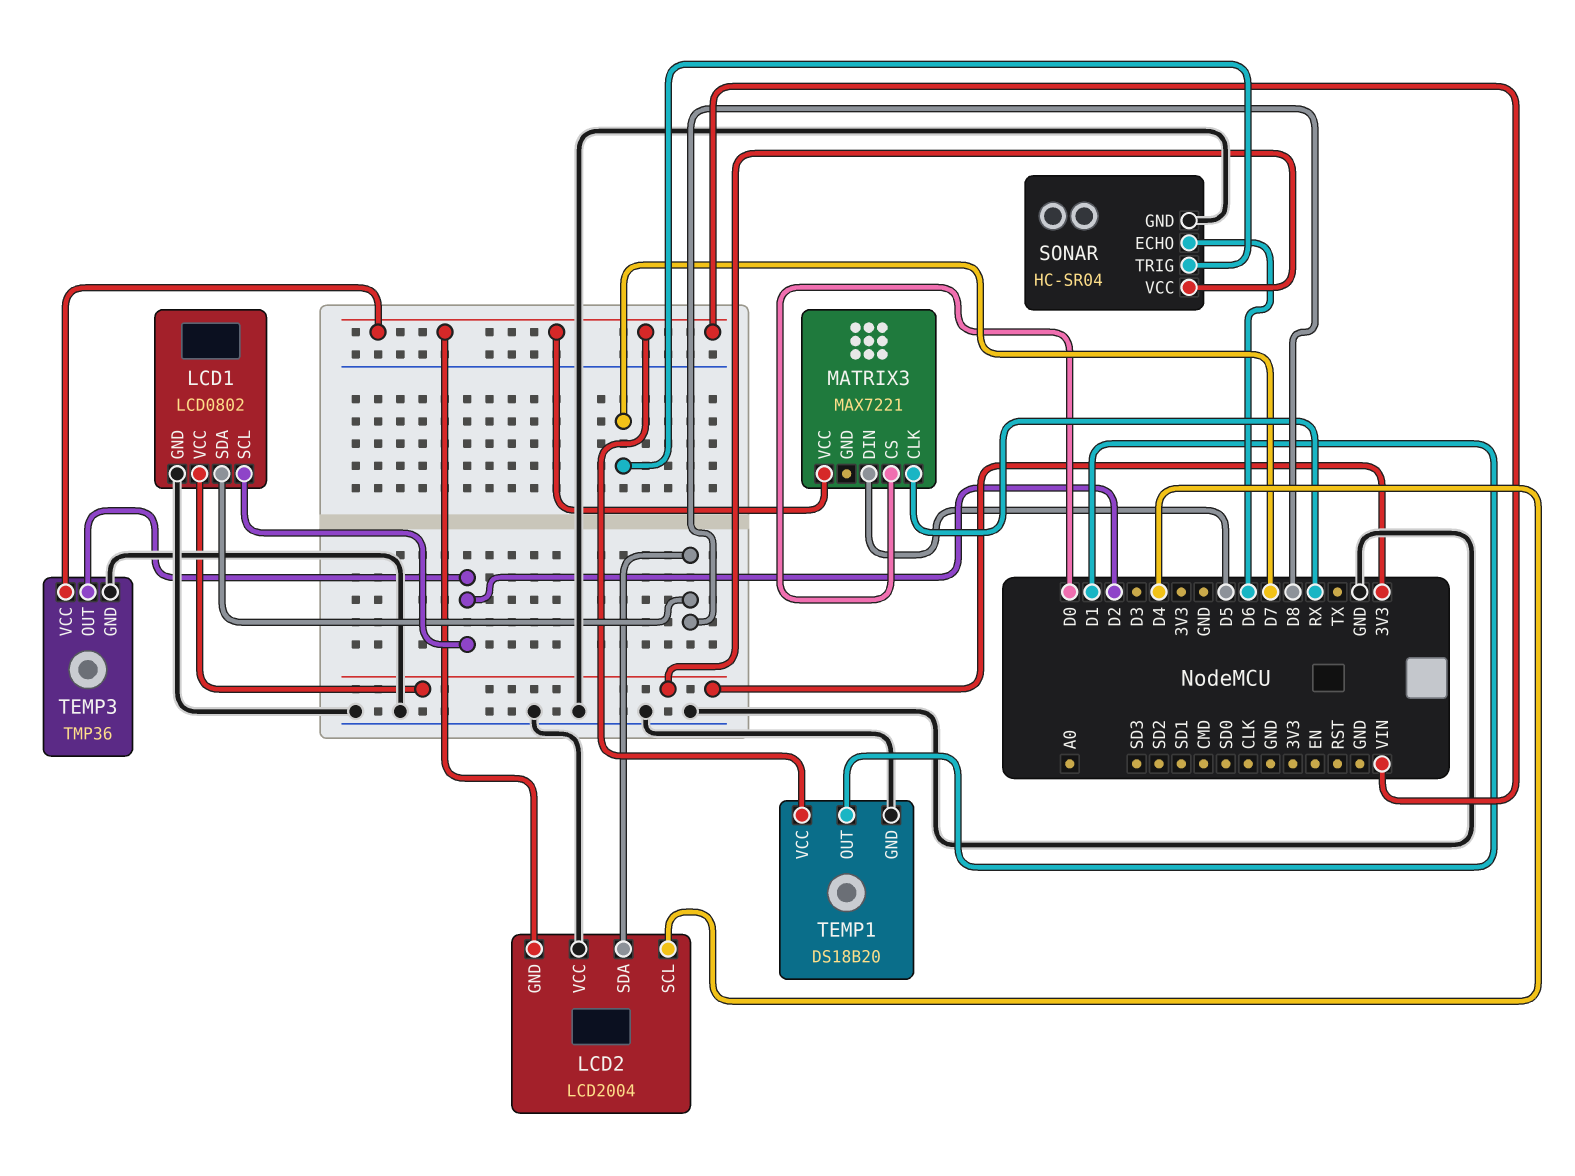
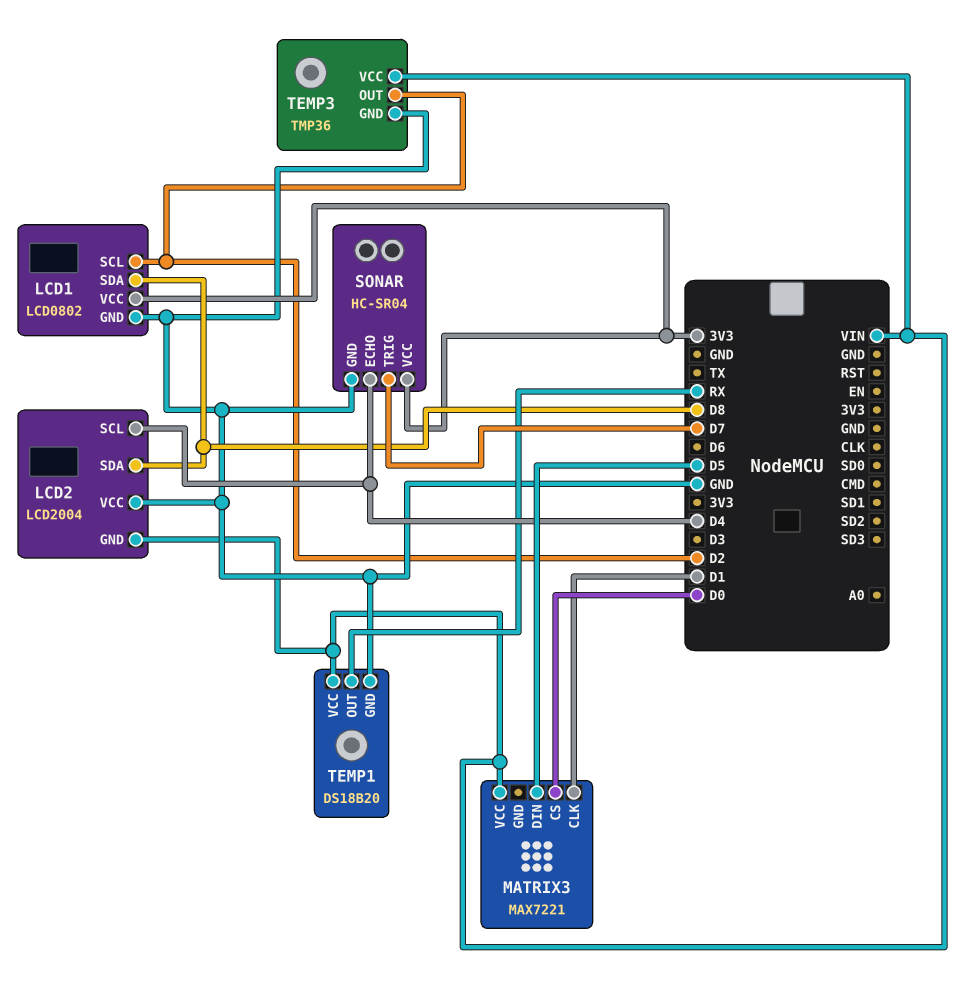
MATRIX3 pin CLK: RX -> D1
SONAR pin ECHO: D6 -> D4
TEMP1 pin OUT: D1 -> RX

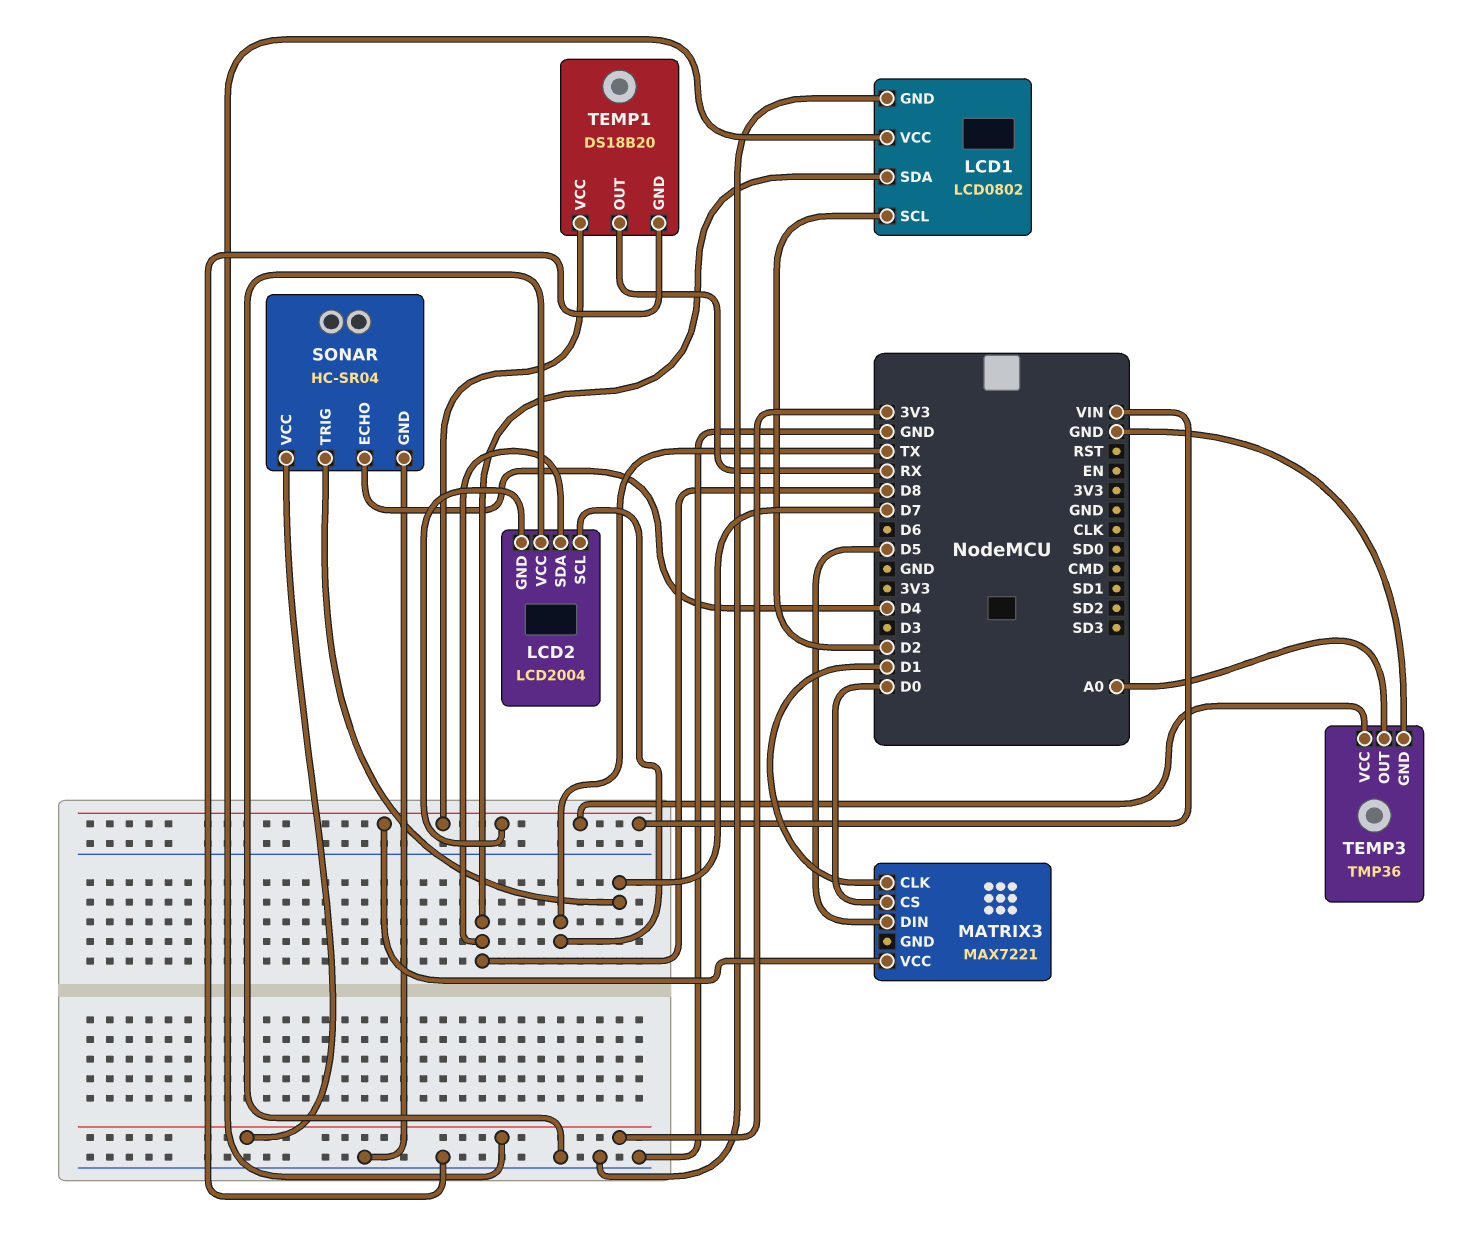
LCD2 pin SCL: D4 -> TX
TEMP3 pin OUT: D2 -> A0

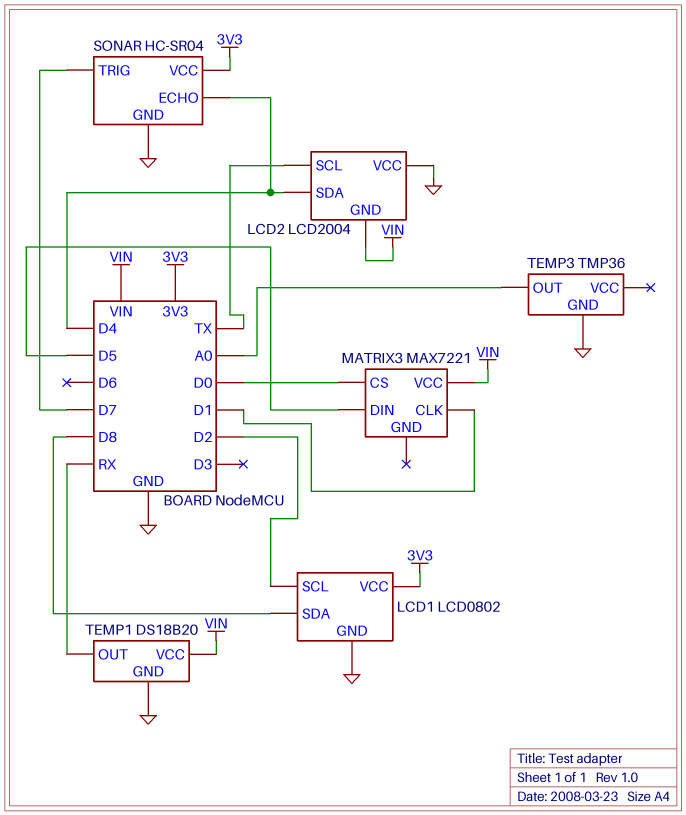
LCD2 pin SDA: D8 -> D4
TEMP3 pin VCC: VIN -> none

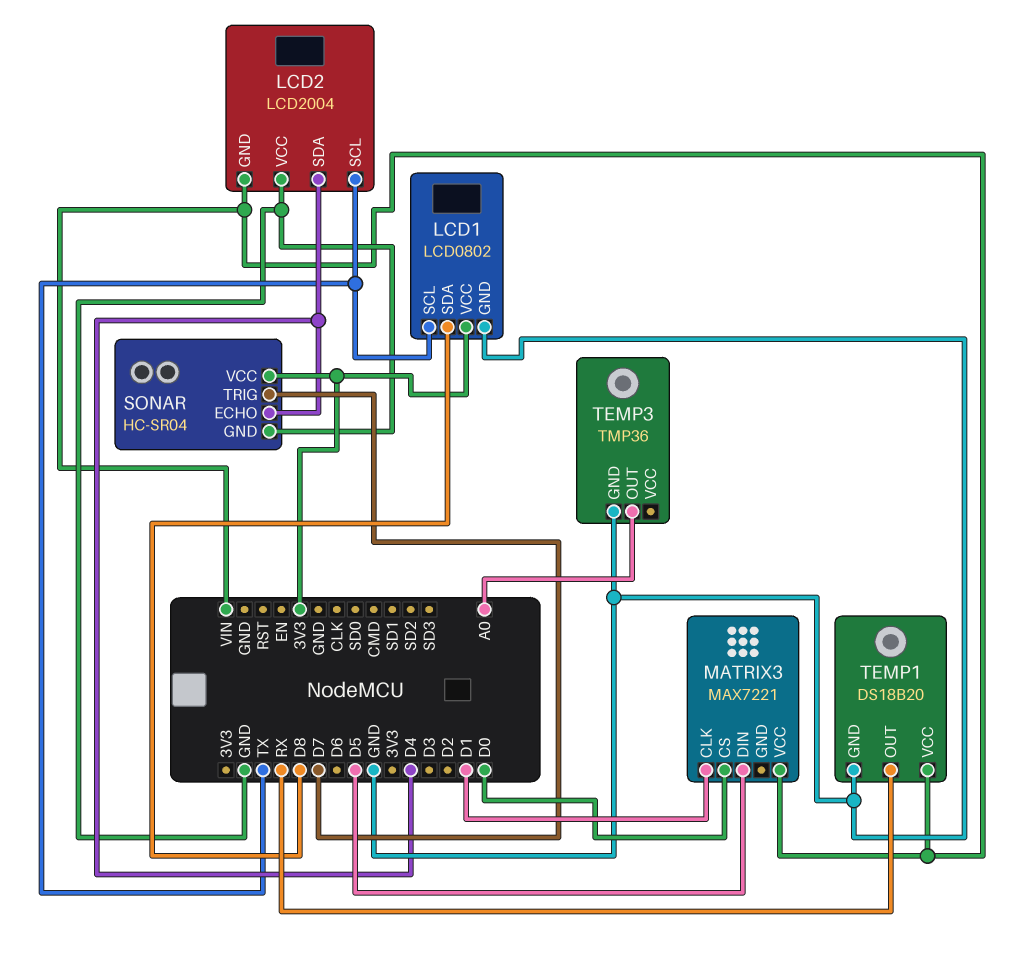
LCD1 pin SCL: D2 -> TX

